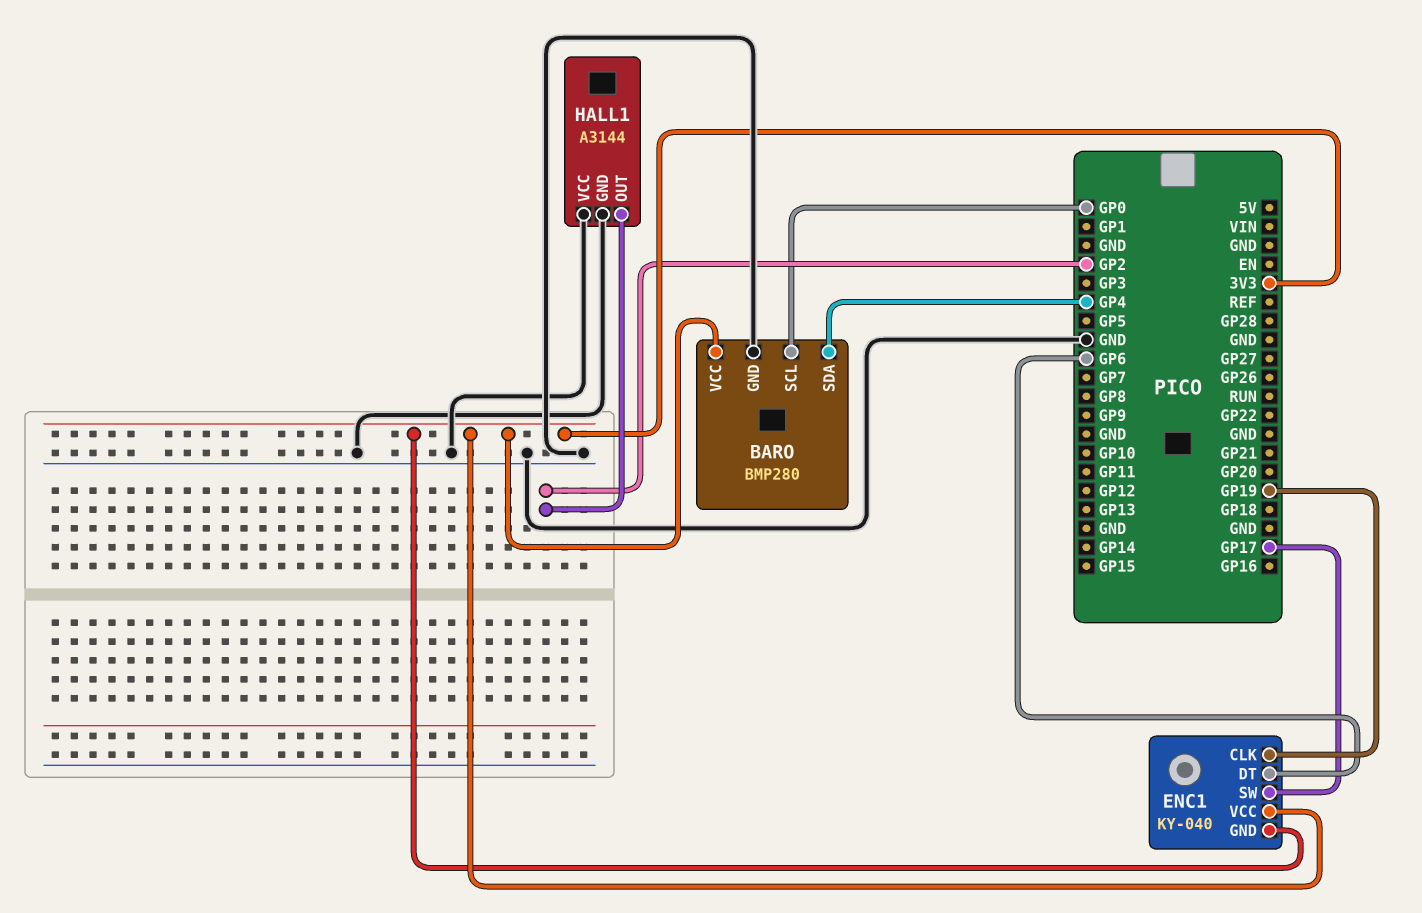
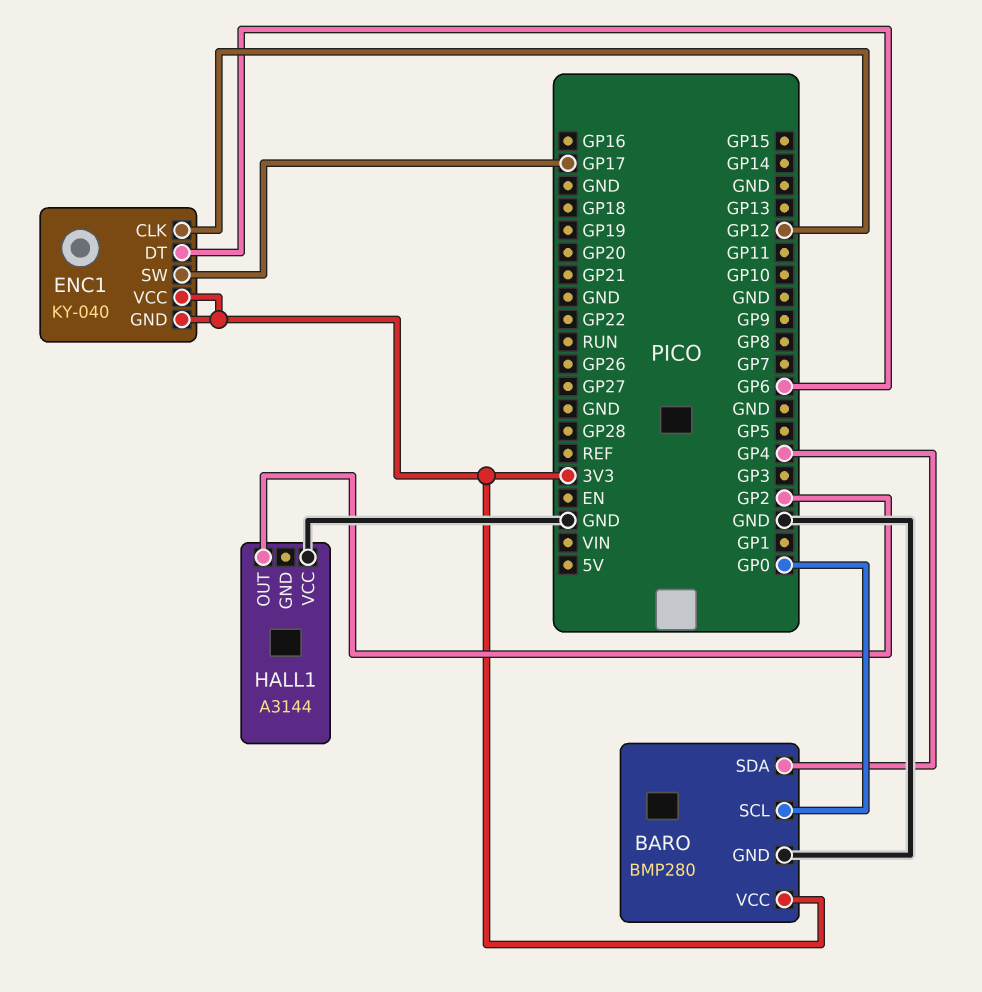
ENC1 pin CLK: GP19 -> GP12
HALL1 pin GND: GND -> none

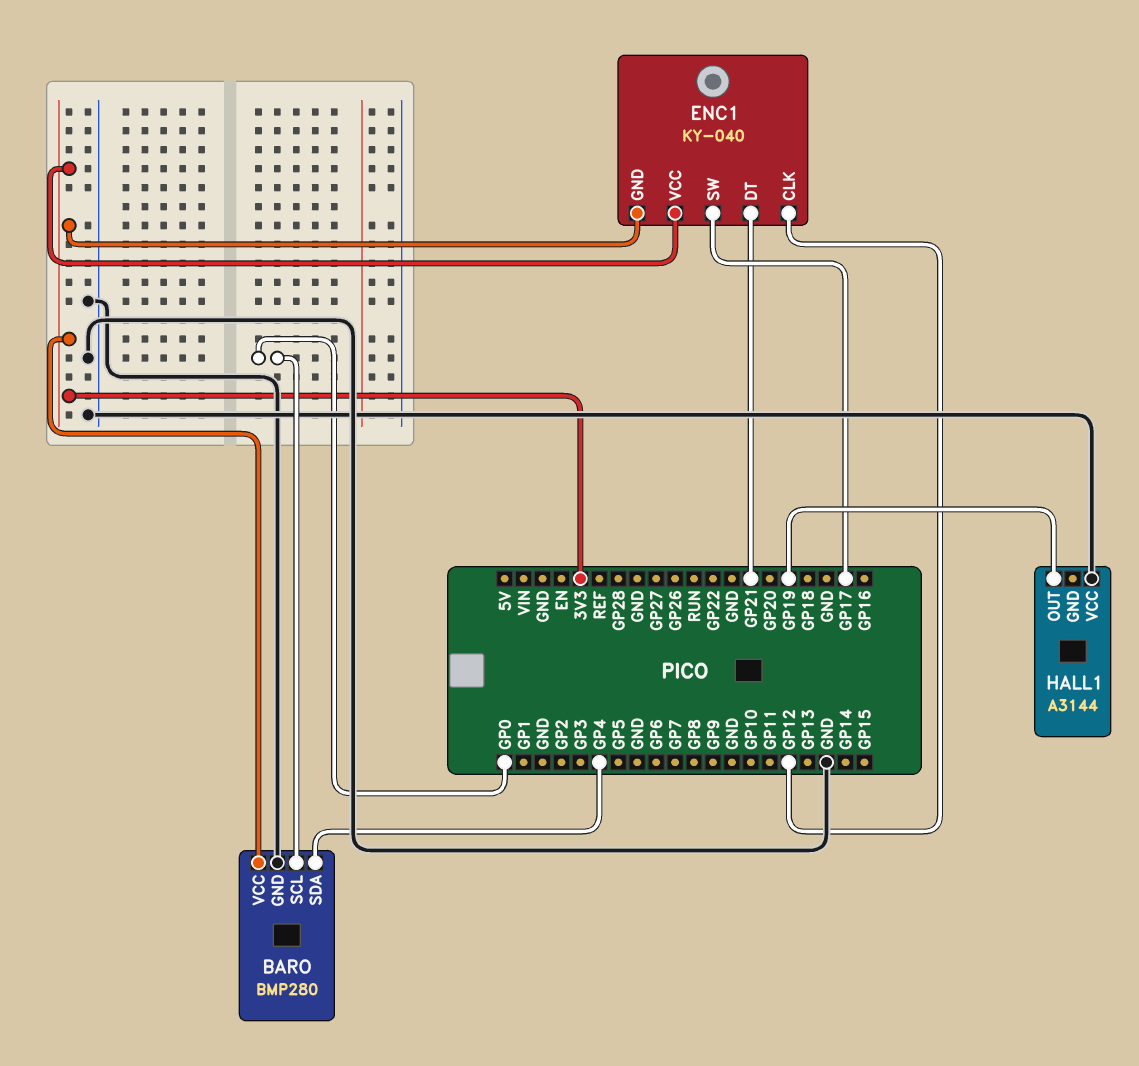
ENC1 pin DT: GP6 -> GP21
HALL1 pin OUT: GP2 -> GP19

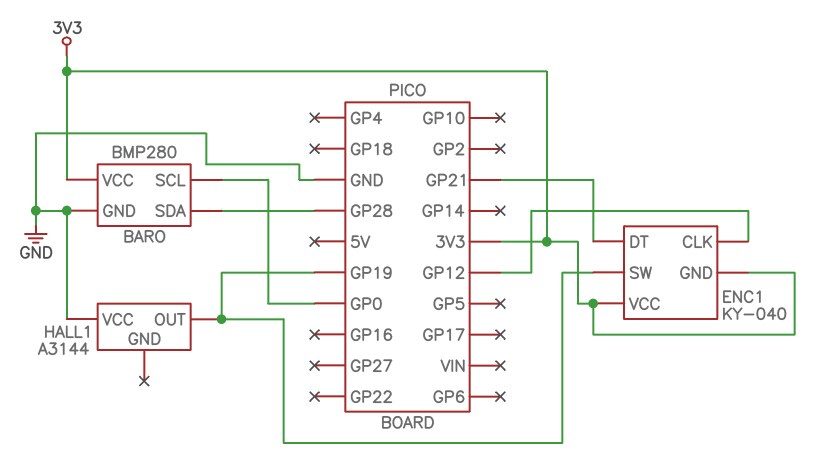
BARO pin SDA: GP4 -> GP28
ENC1 pin SW: GP17 -> GP19

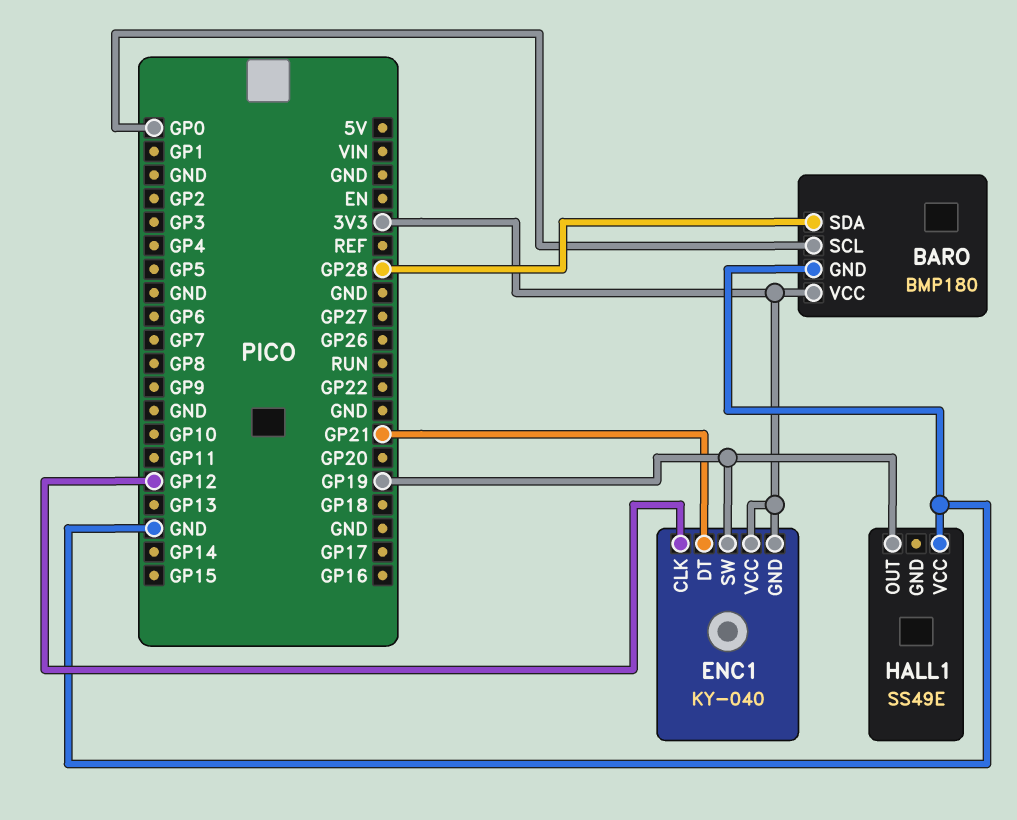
BARO: BMP280 -> BMP180
HALL1: A3144 -> SS49E

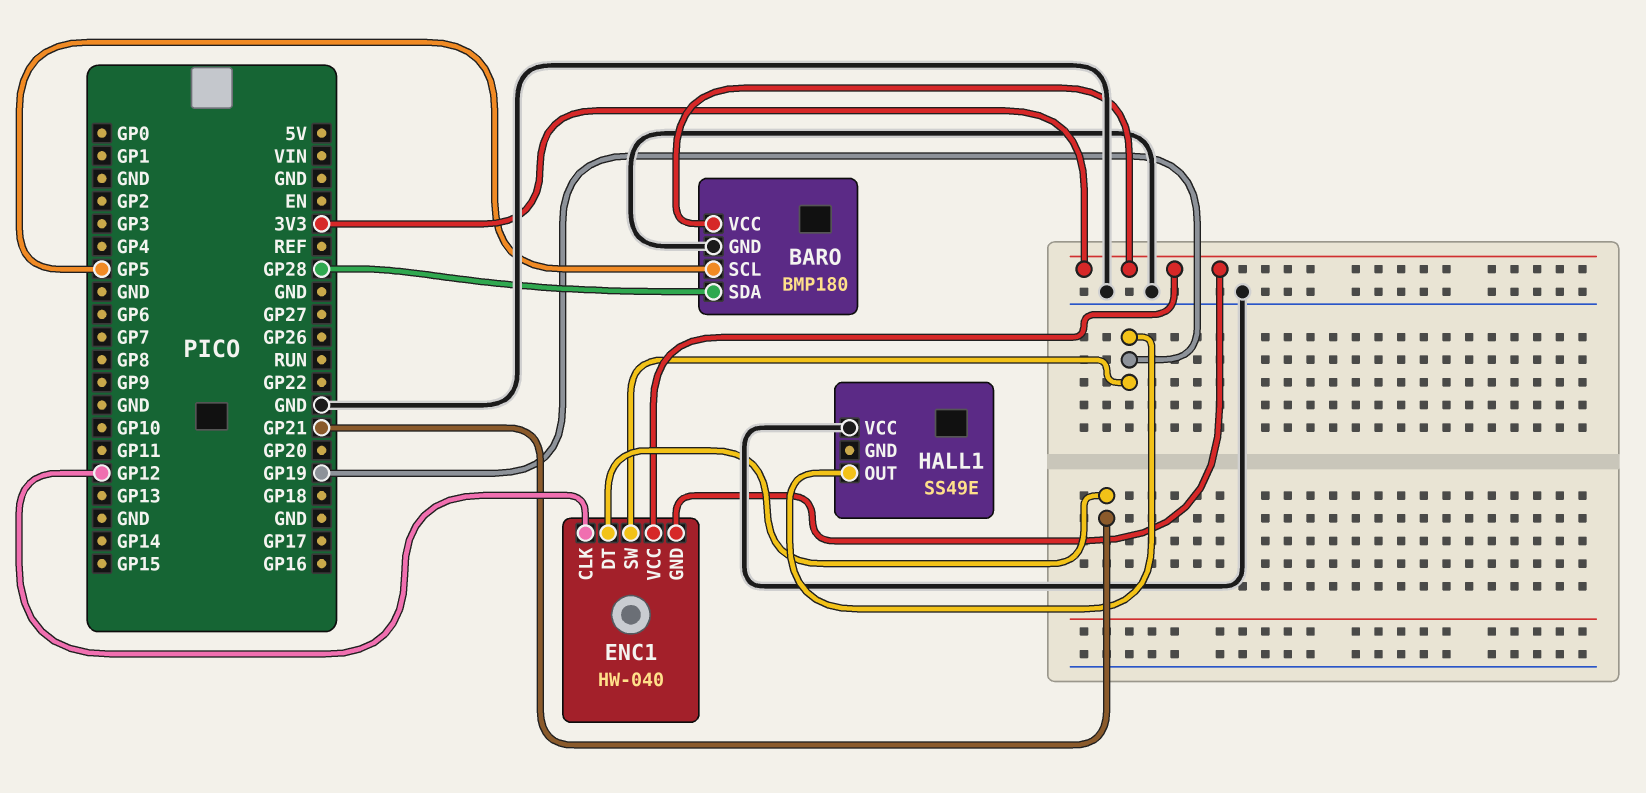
BARO pin SCL: GP0 -> GP5
ENC1: KY-040 -> HW-040

